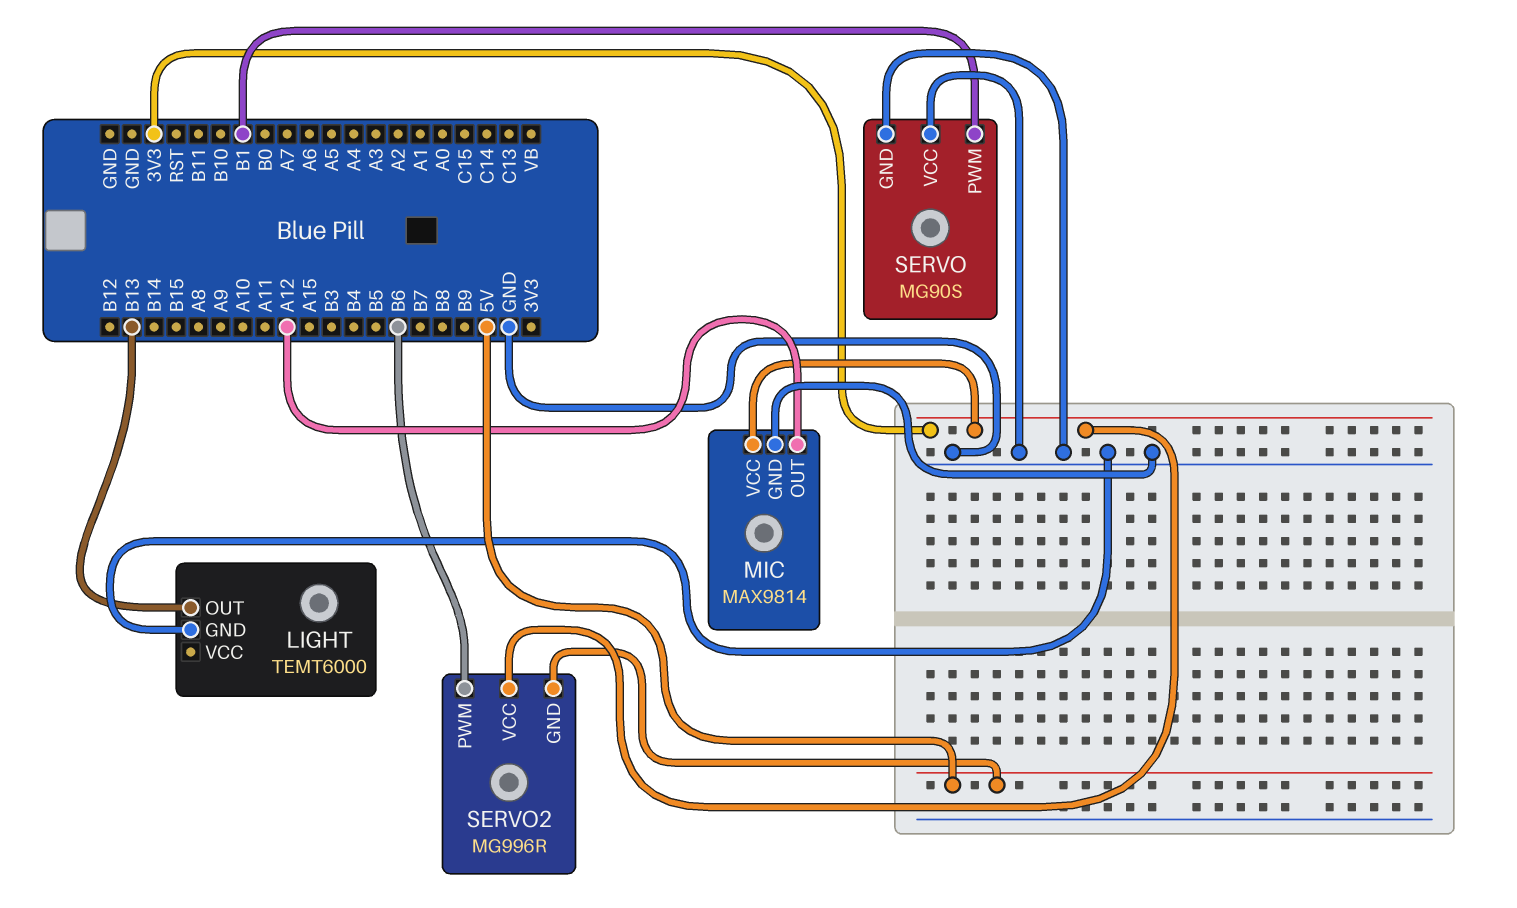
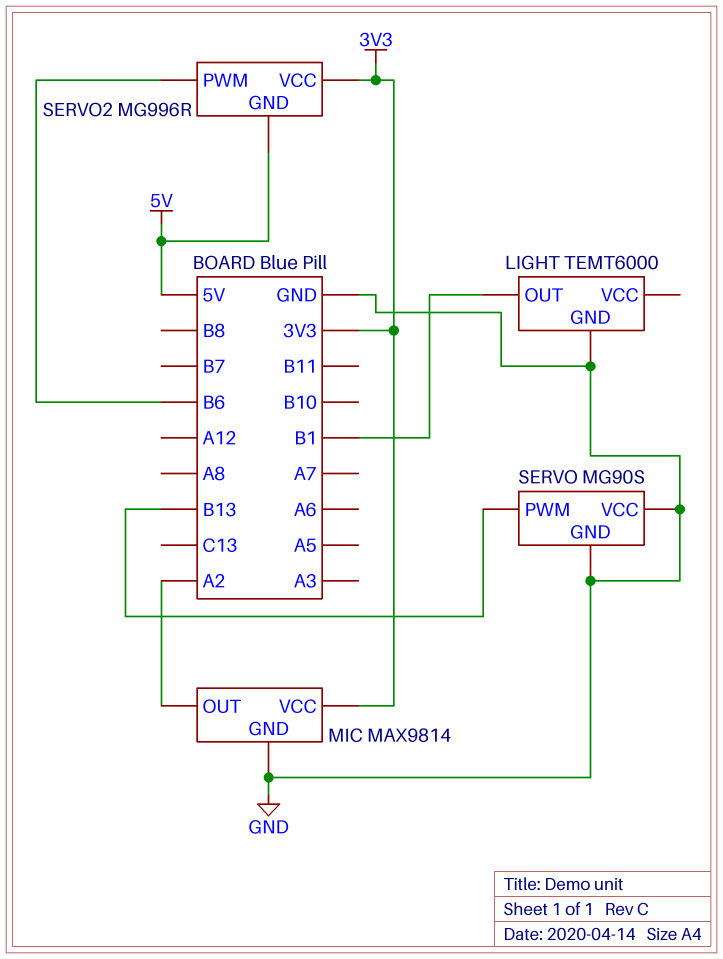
LIGHT pin OUT: B13 -> B1
MIC pin OUT: A12 -> A2
SERVO pin PWM: B1 -> B13

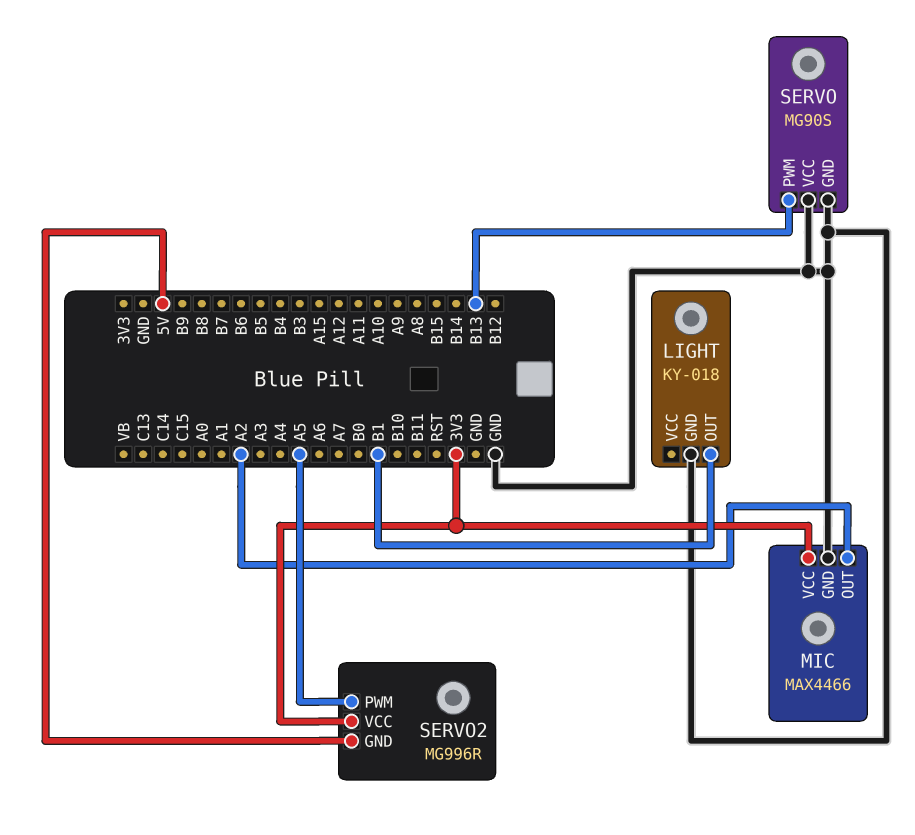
LIGHT: TEMT6000 -> KY-018
MIC: MAX9814 -> MAX4466
SERVO2 pin PWM: B6 -> A5

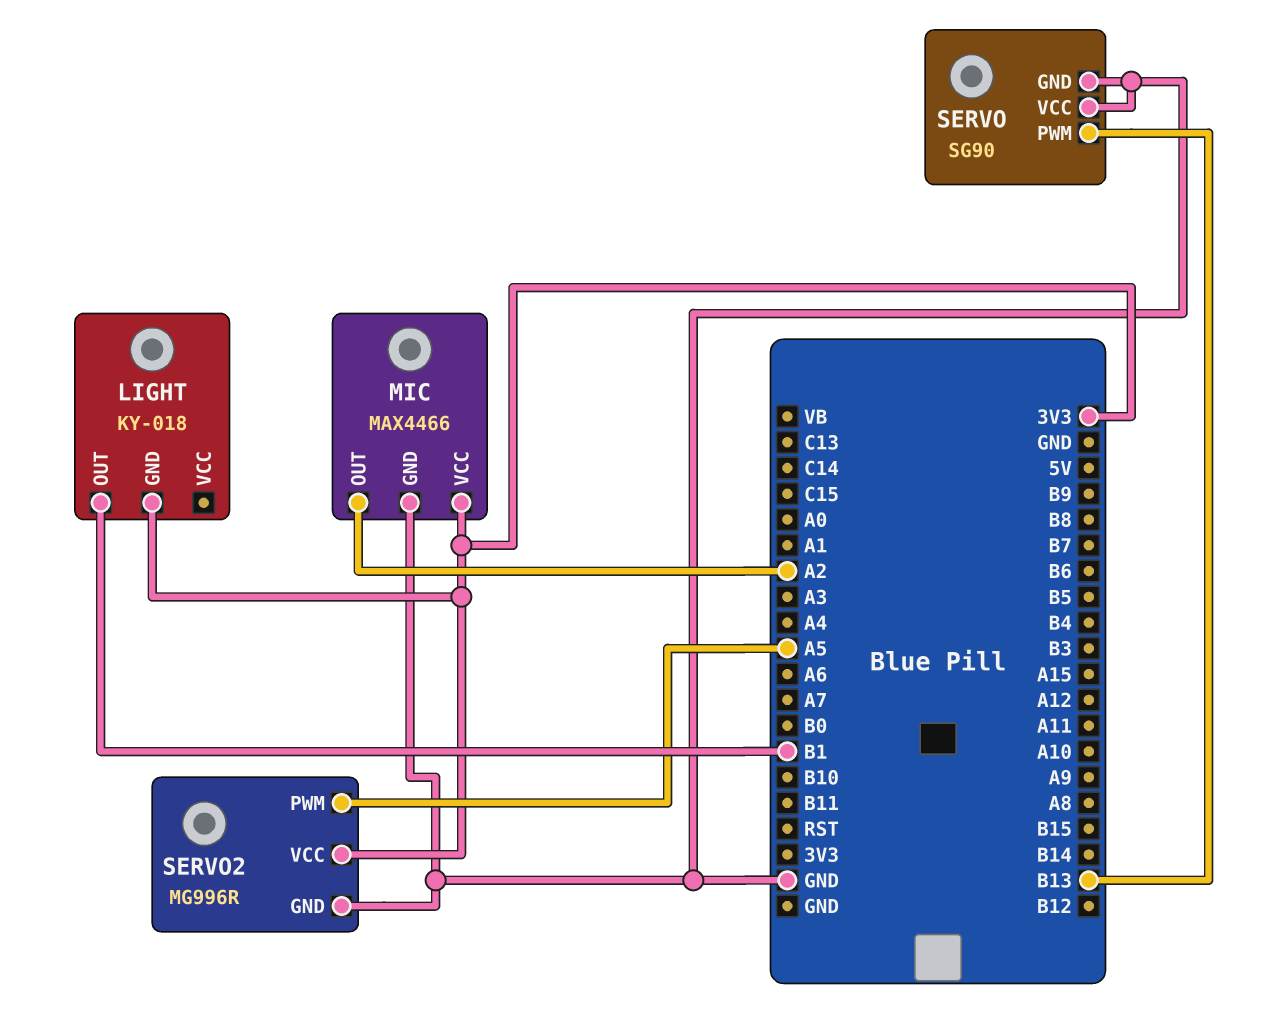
LIGHT pin GND: GND -> 3V3
SERVO: MG90S -> SG90
SERVO2 pin GND: 5V -> GND

